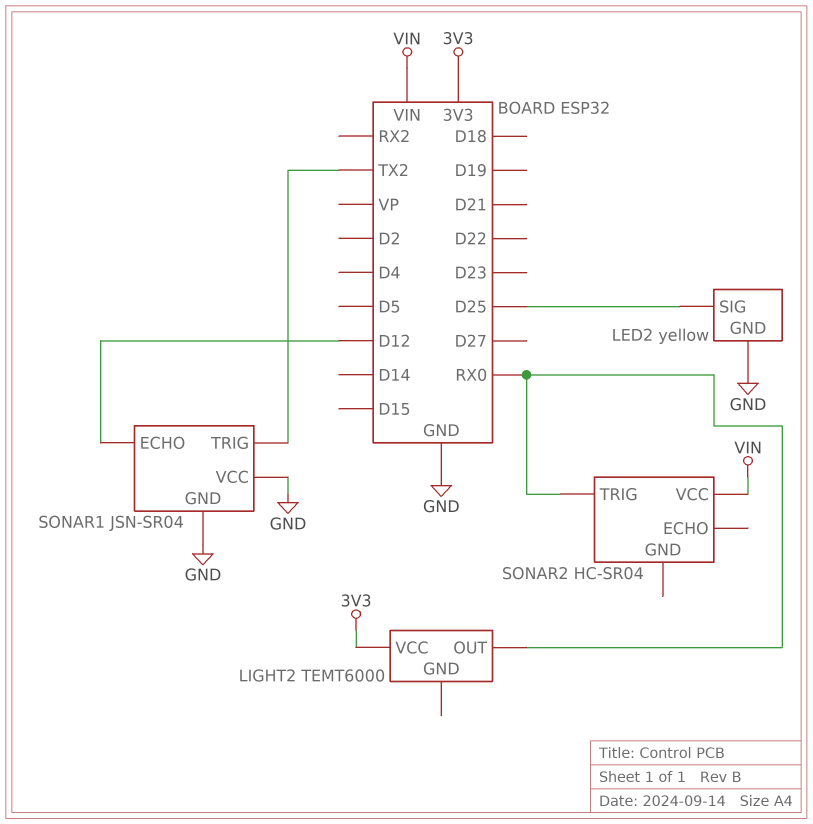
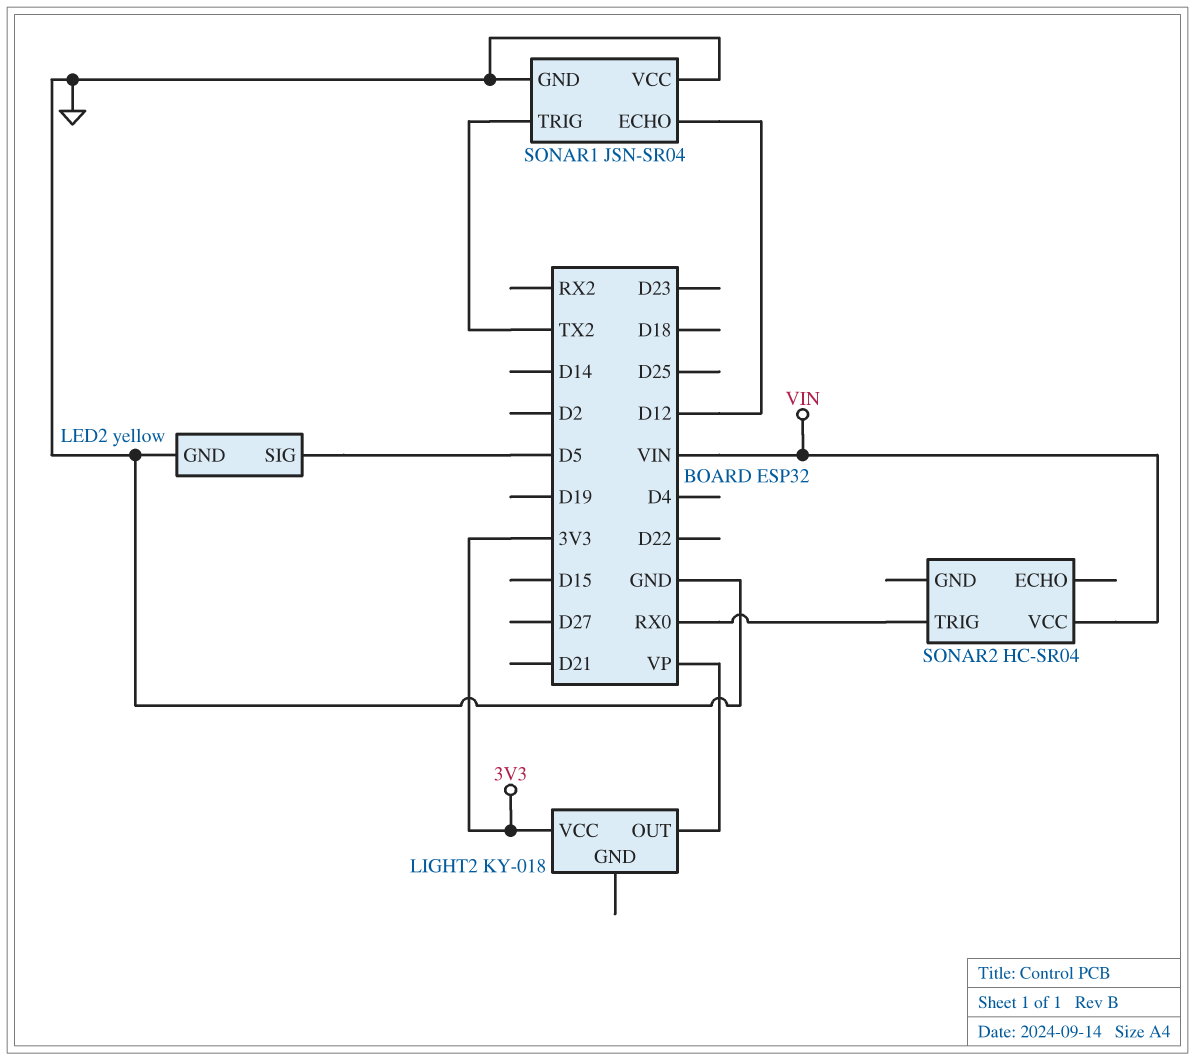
LED2 pin SIG: D25 -> D5
LIGHT2: TEMT6000 -> KY-018
LIGHT2 pin OUT: RX0 -> VP

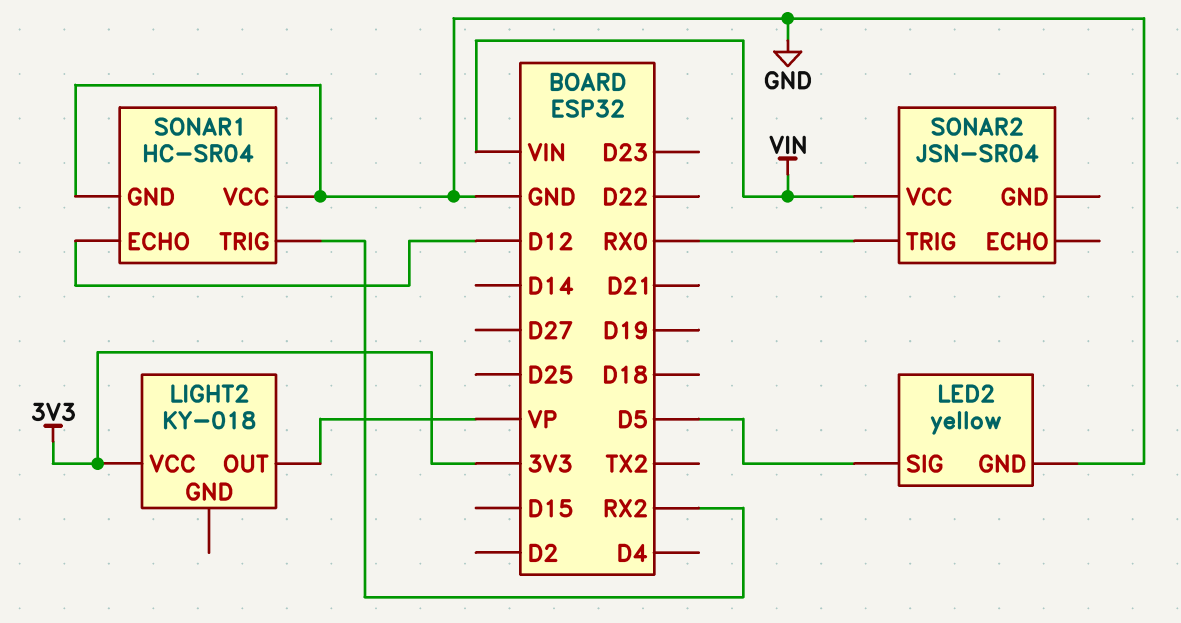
SONAR1: JSN-SR04 -> HC-SR04
SONAR1 pin TRIG: TX2 -> RX2
SONAR2: HC-SR04 -> JSN-SR04

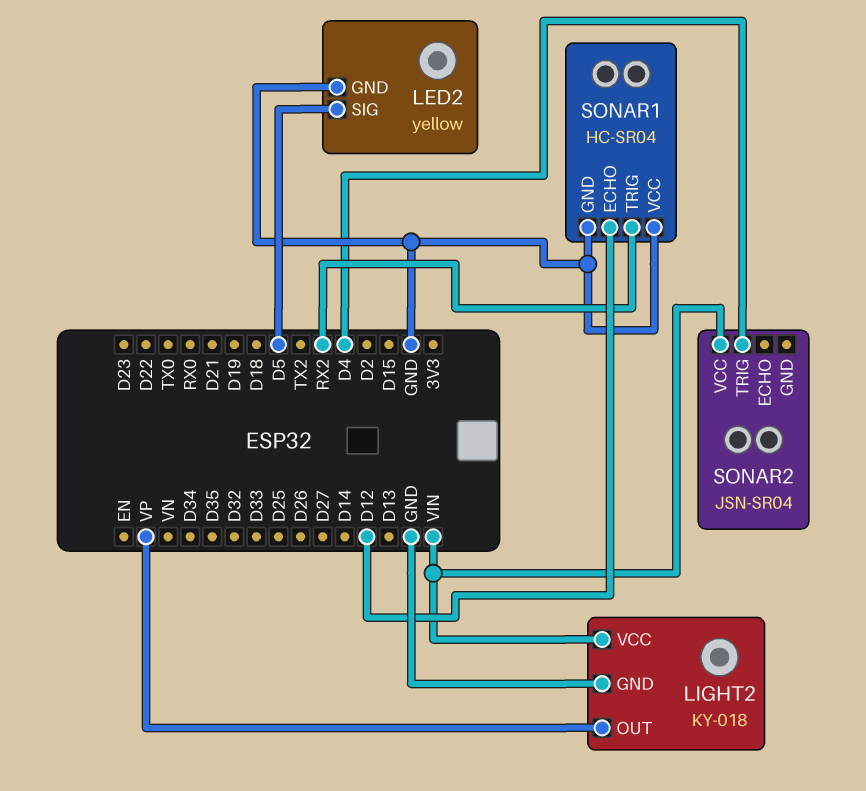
LIGHT2 pin GND: none -> GND
LIGHT2 pin VCC: 3V3 -> VIN
SONAR2 pin TRIG: RX0 -> D4

